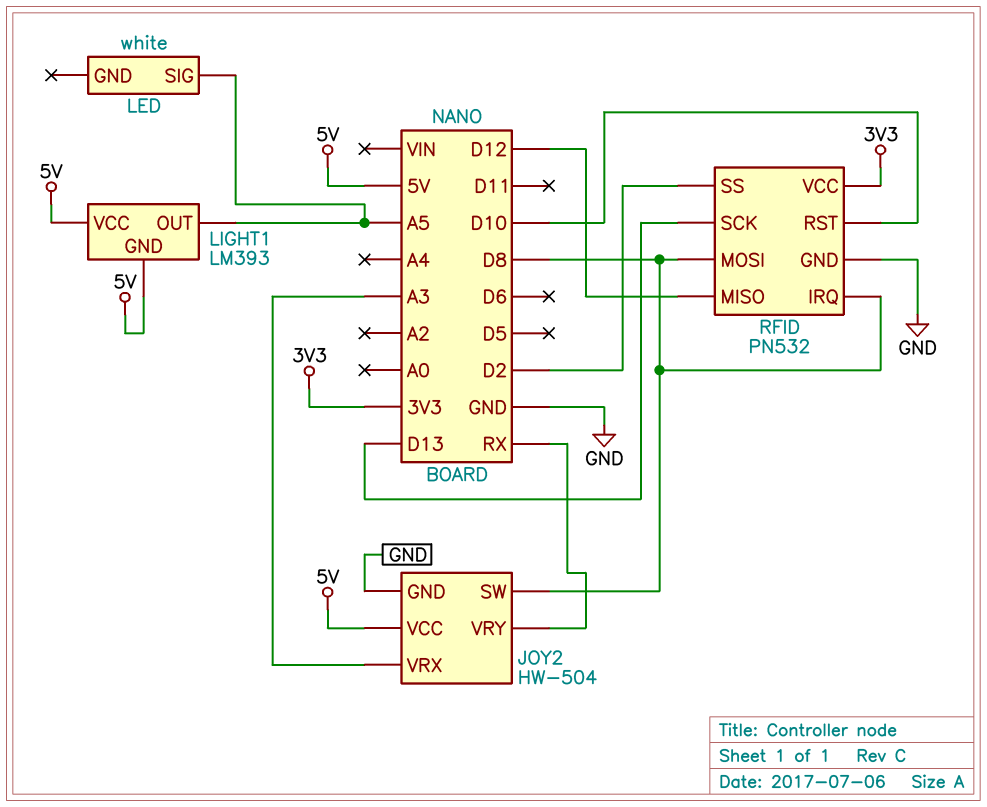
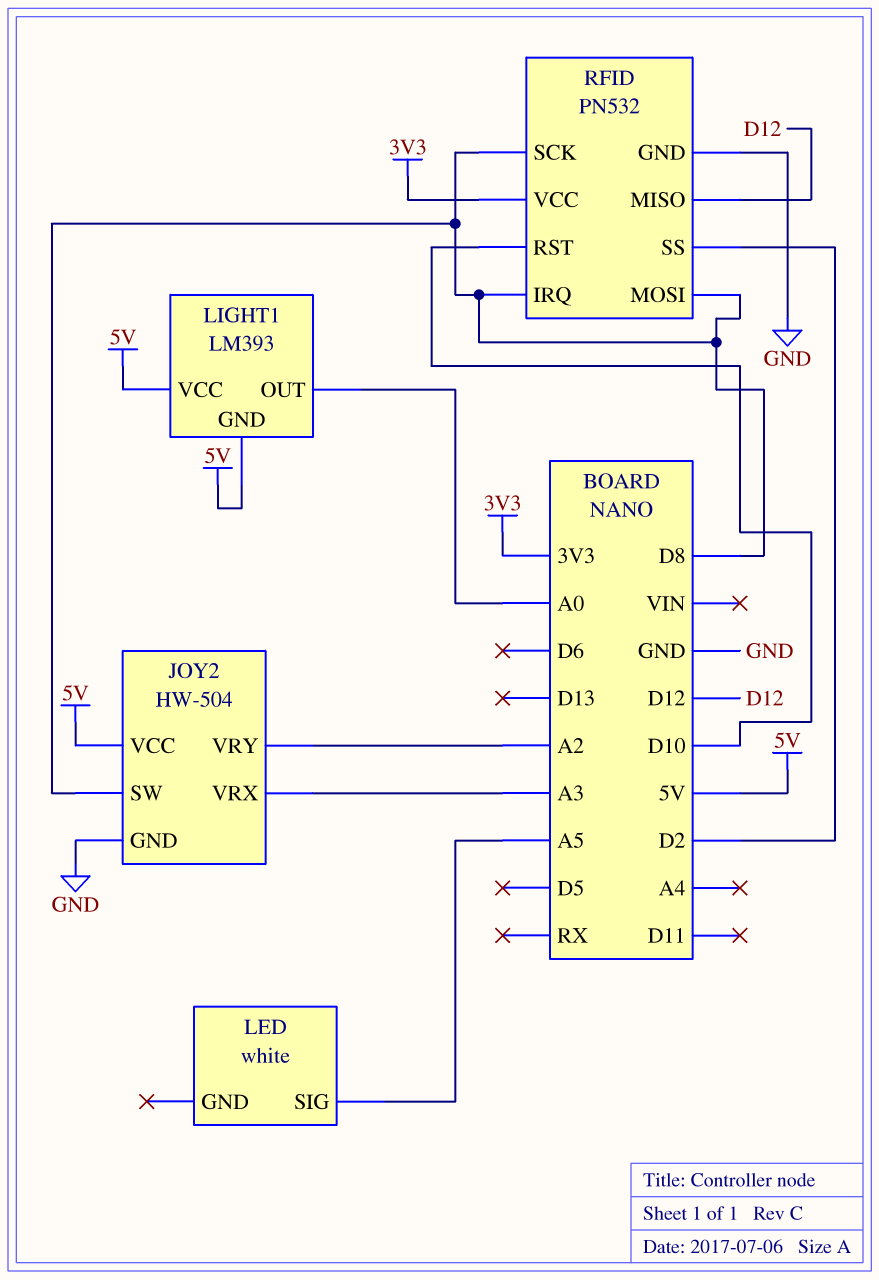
JOY2 pin VRY: RX -> A2
LIGHT1 pin OUT: A5 -> A0
RFID pin SCK: D13 -> D8

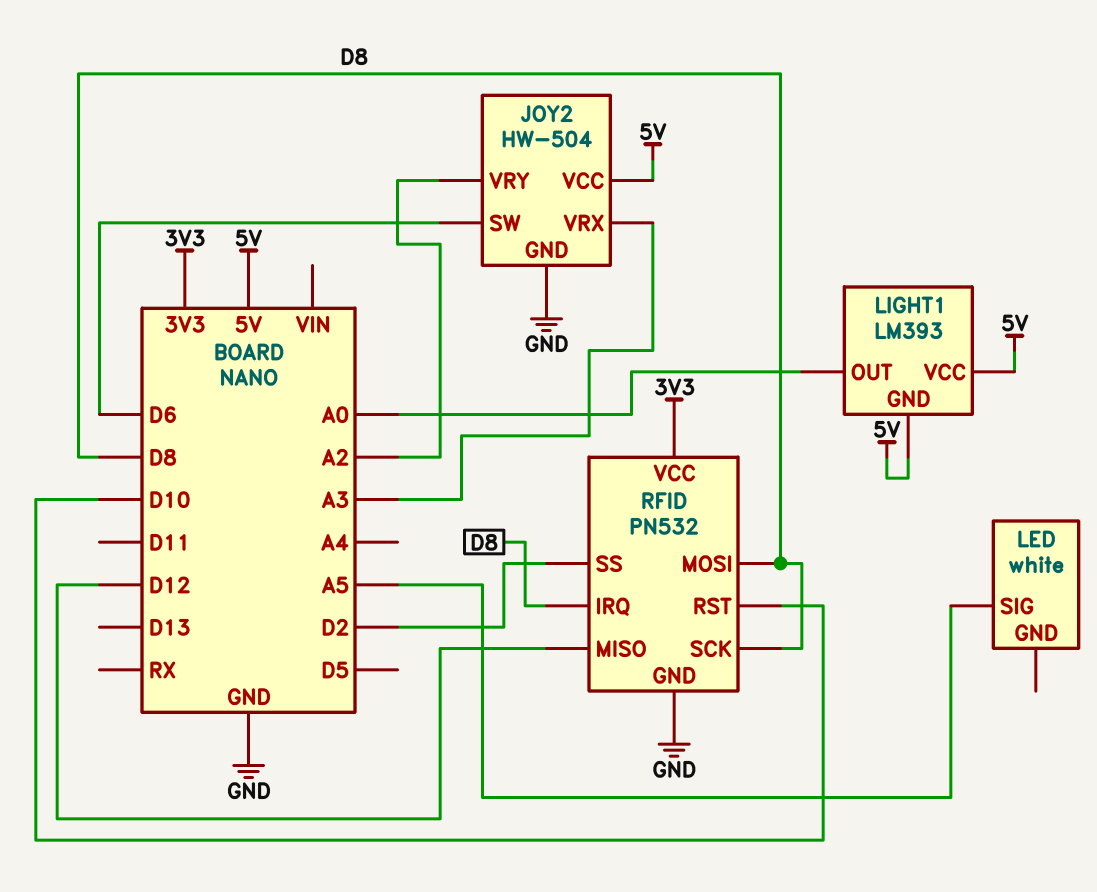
JOY2 pin SW: D8 -> D6

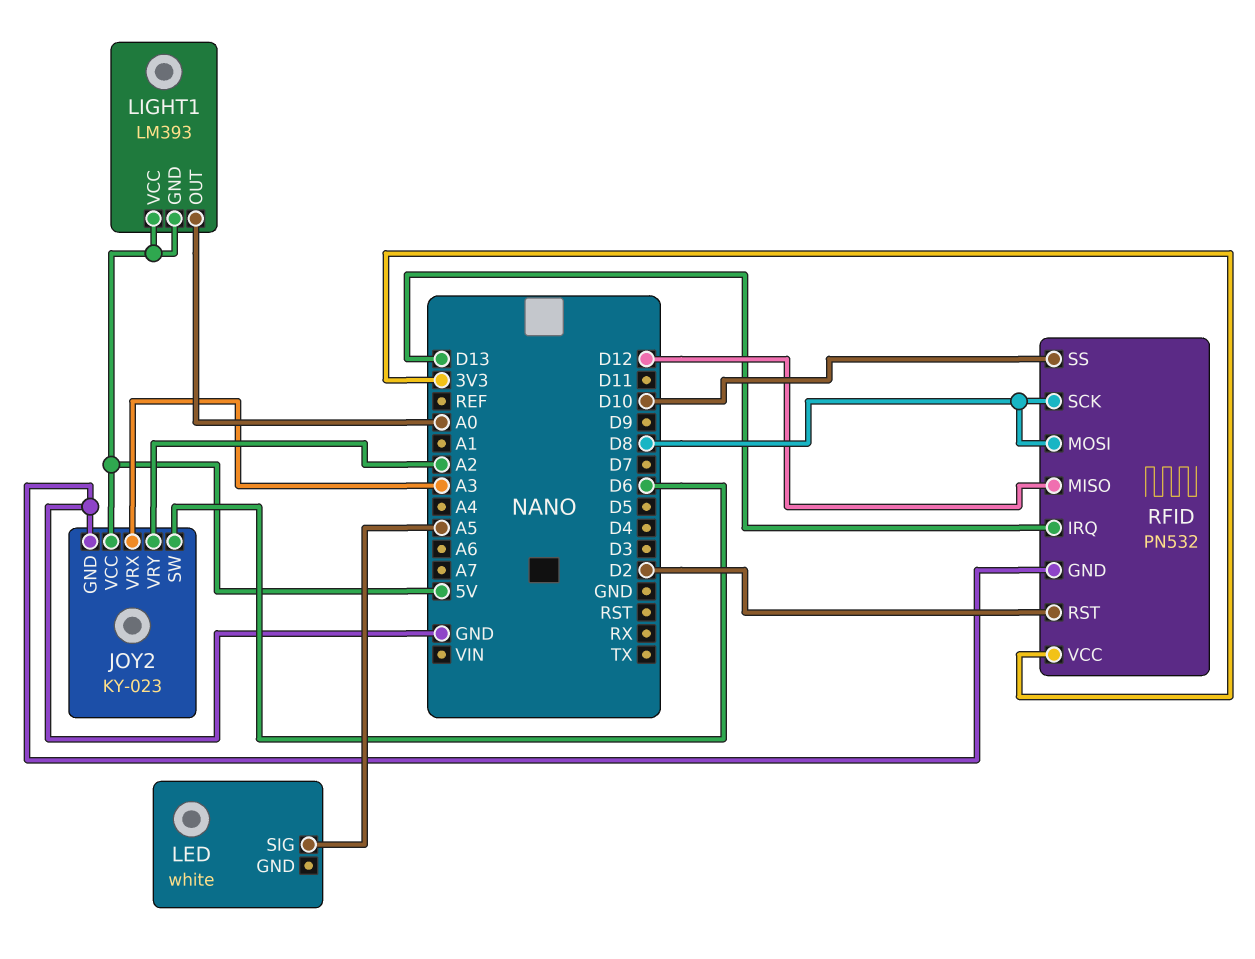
JOY2: HW-504 -> KY-023
RFID pin IRQ: D8 -> D13
RFID pin RST: D10 -> D2
RFID pin SS: D2 -> D10

